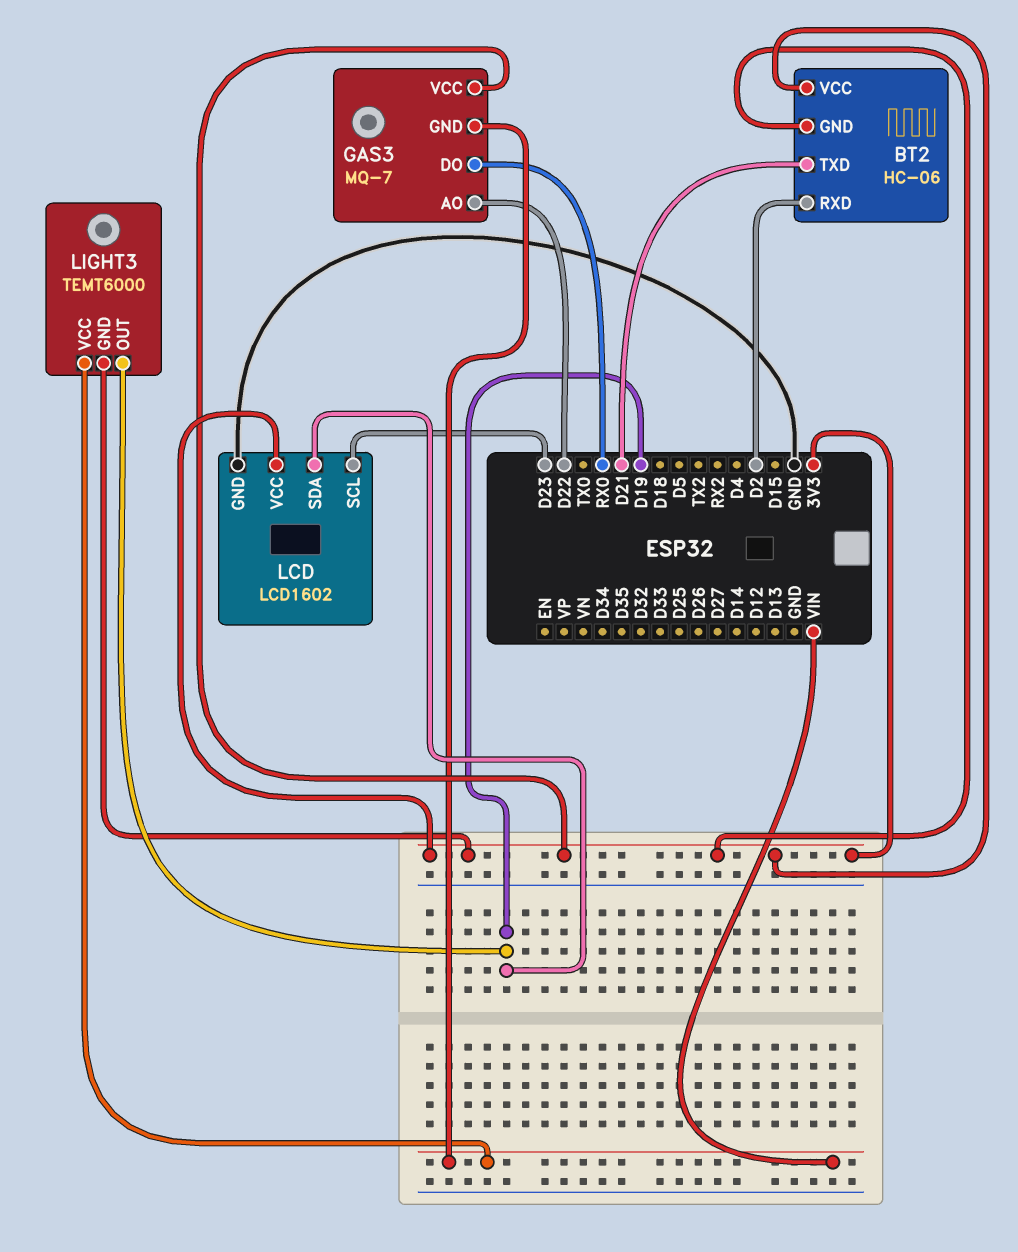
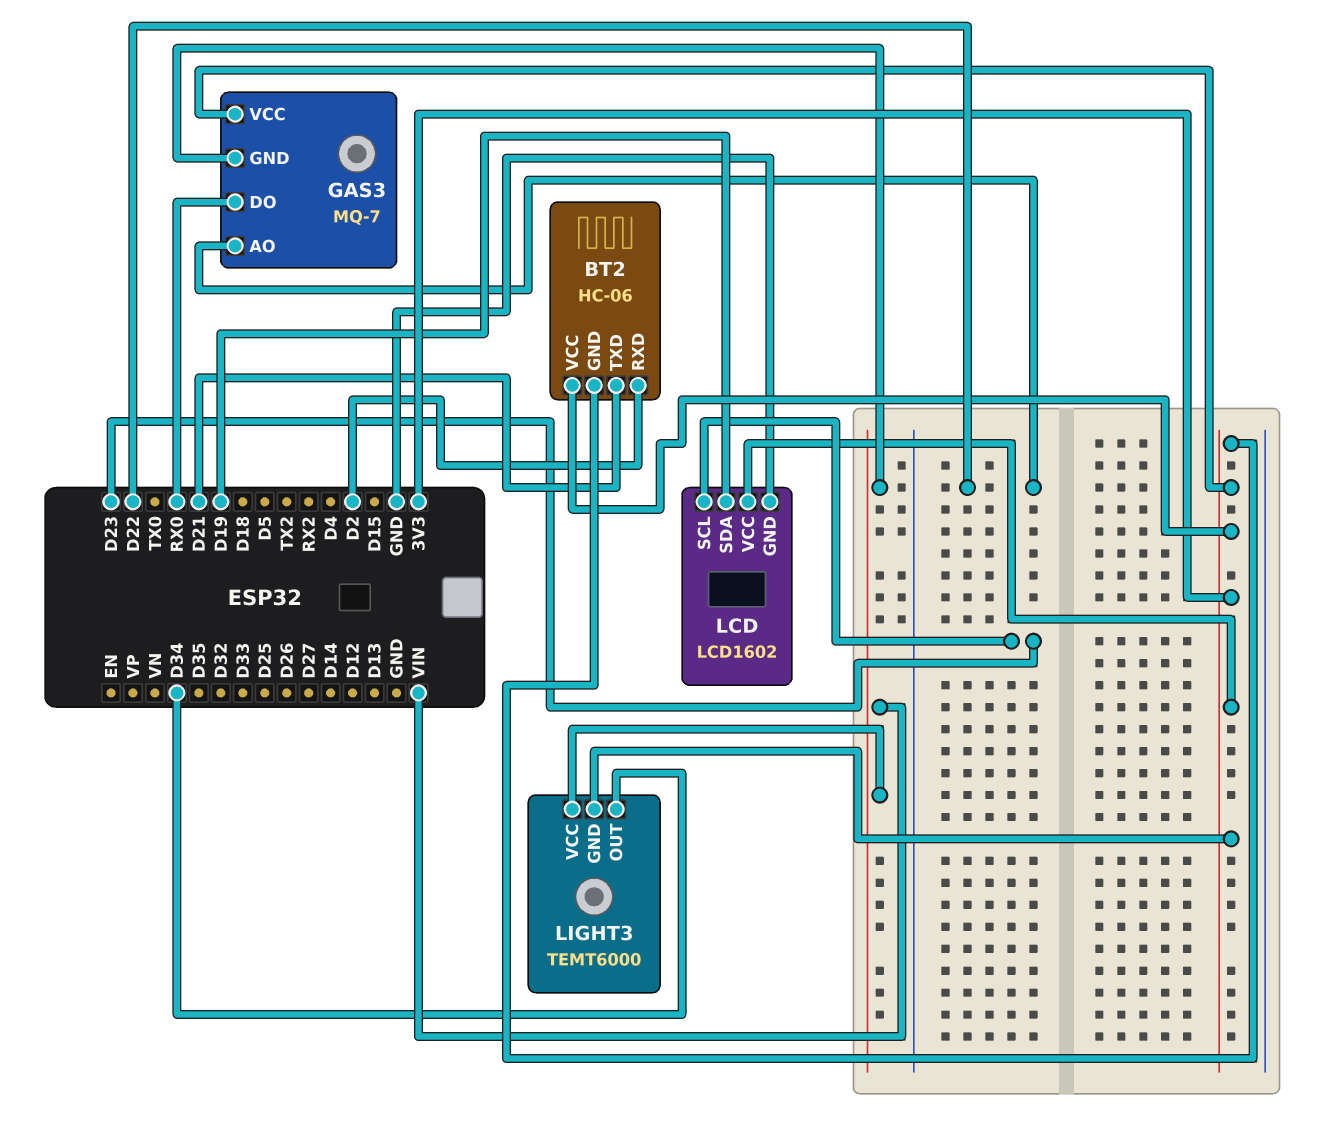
LIGHT3 pin OUT: D19 -> D34

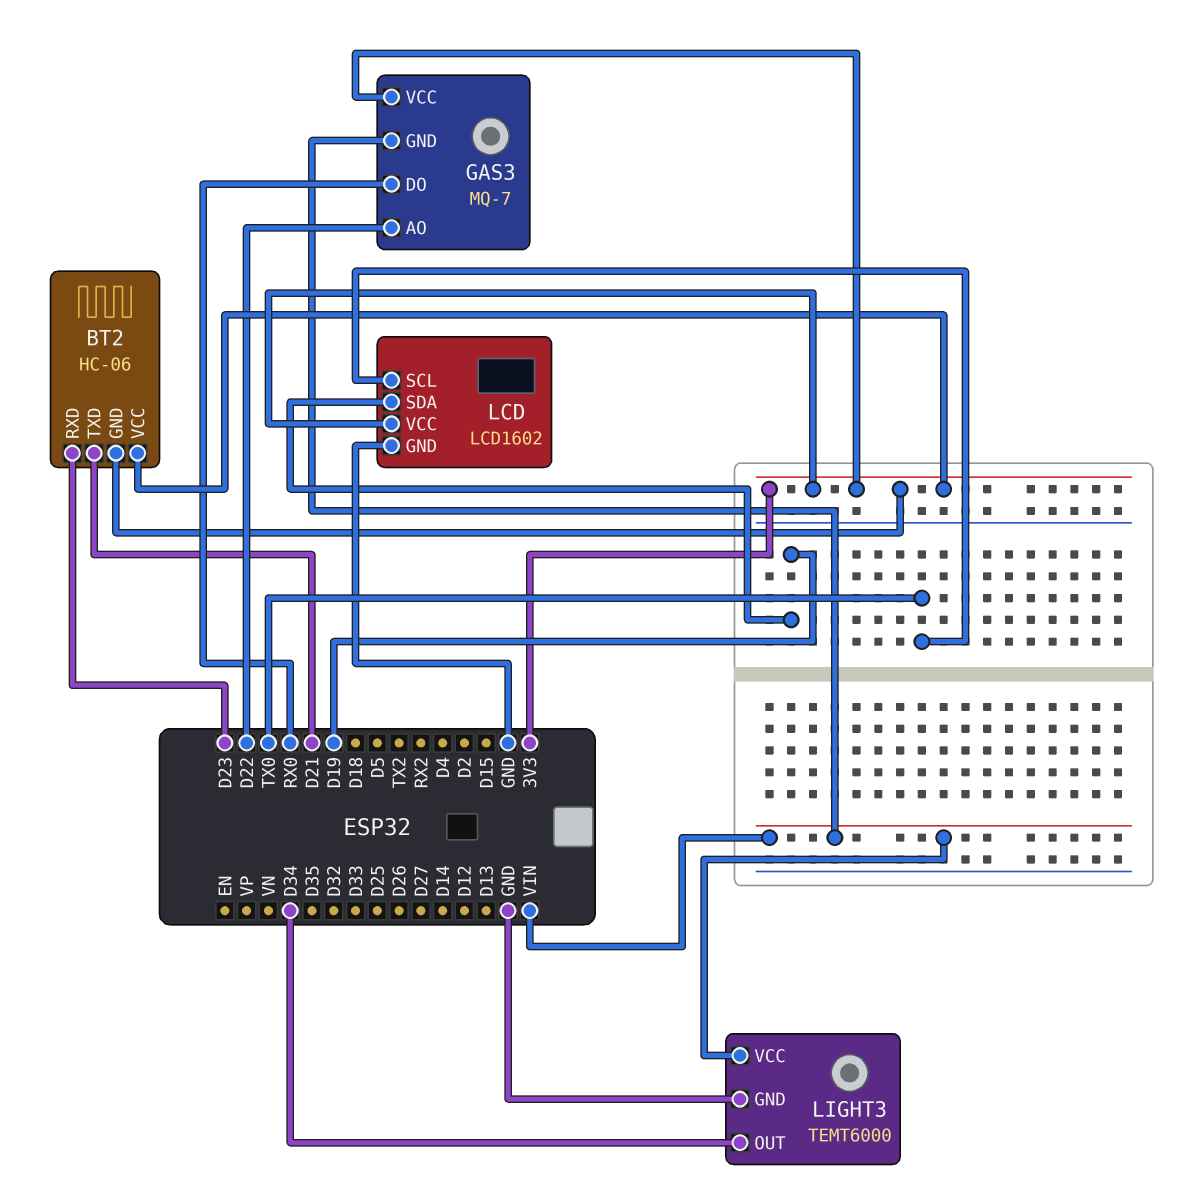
BT2 pin RXD: D2 -> D23
LCD pin SCL: D23 -> TX0
LIGHT3 pin GND: 3V3 -> GND

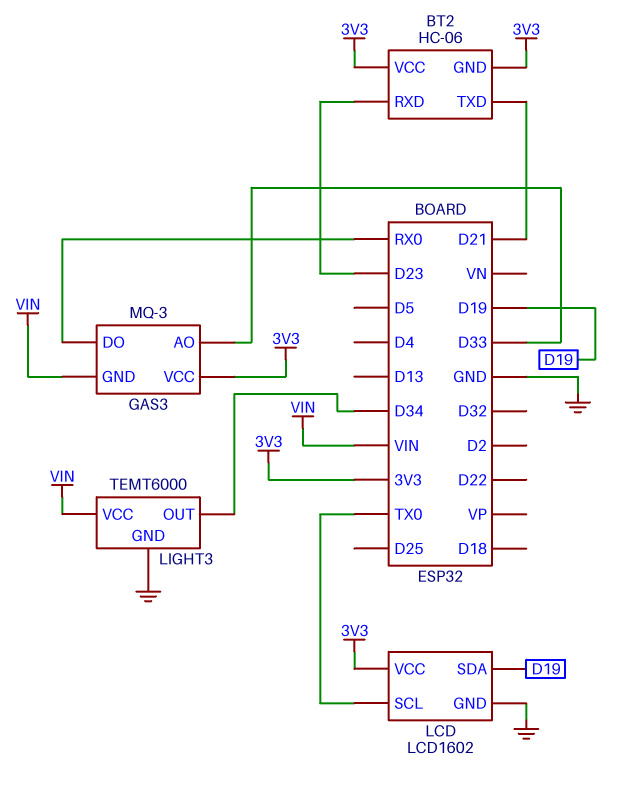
GAS3: MQ-7 -> MQ-3
GAS3 pin AO: D22 -> D33

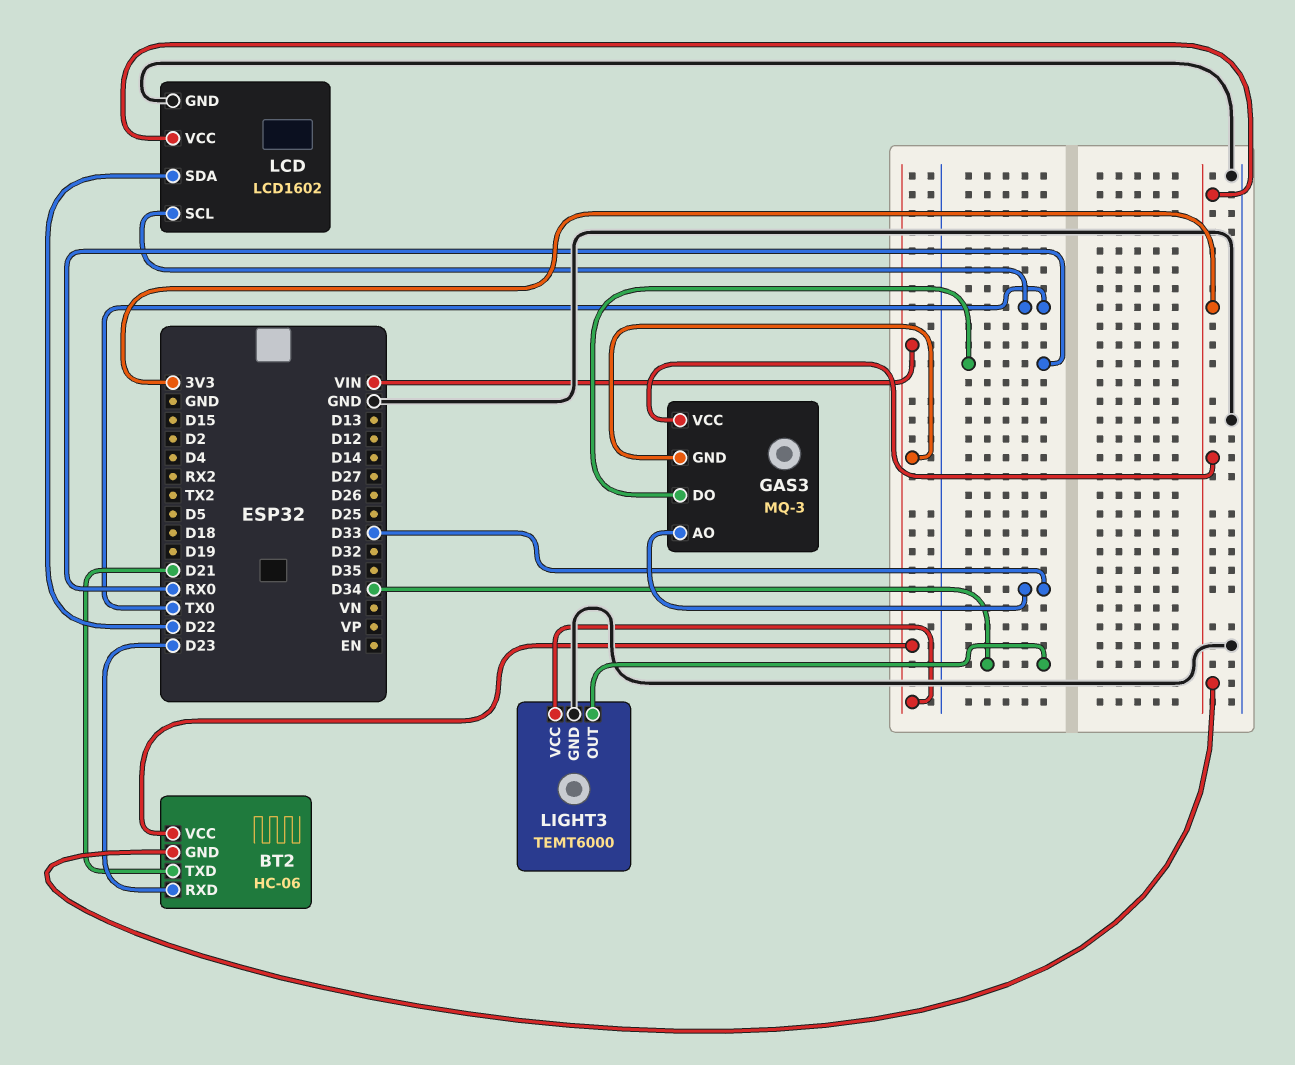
BT2 pin VCC: 3V3 -> VIN
LCD pin SDA: D19 -> D22

